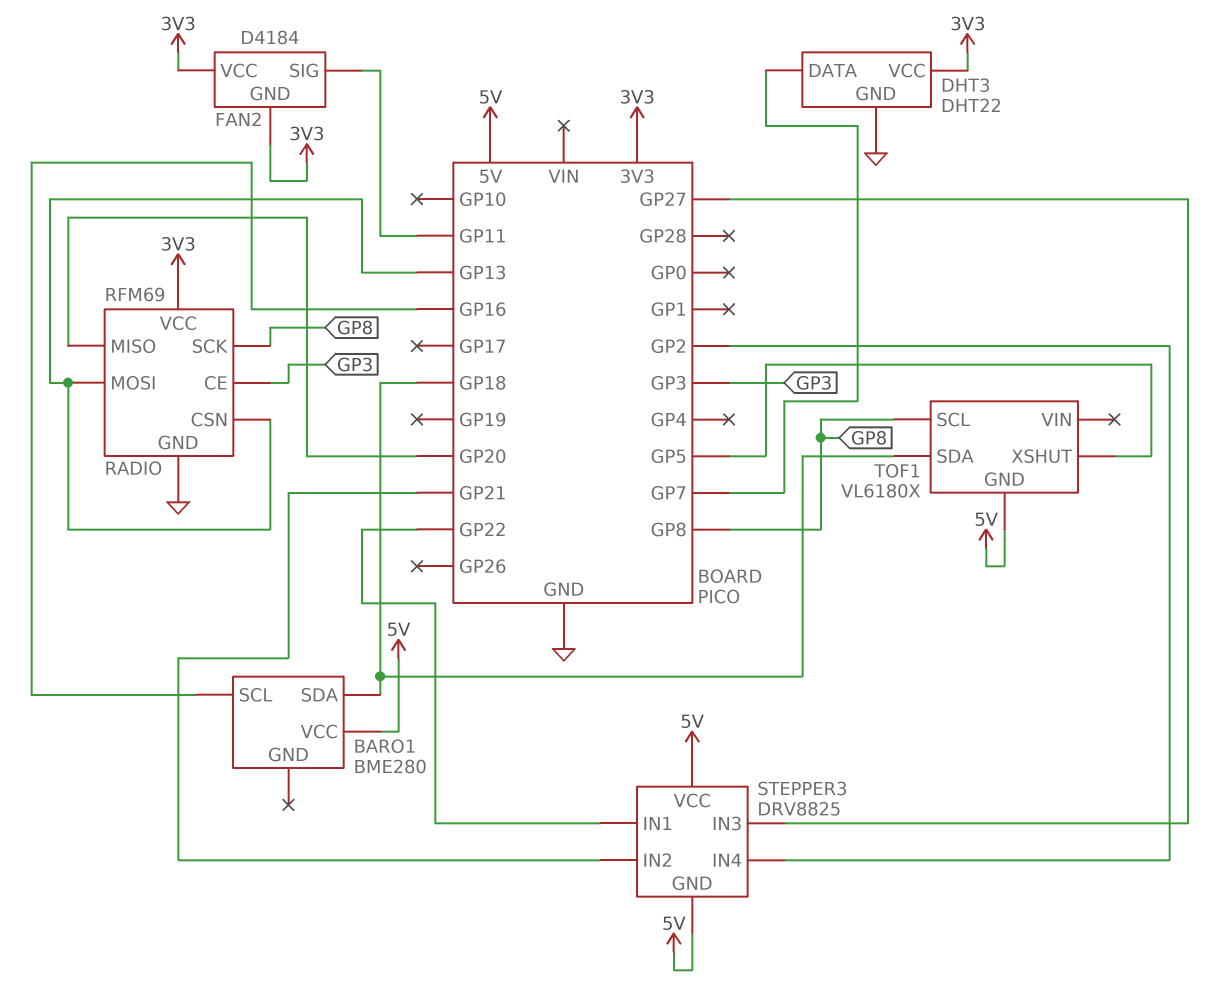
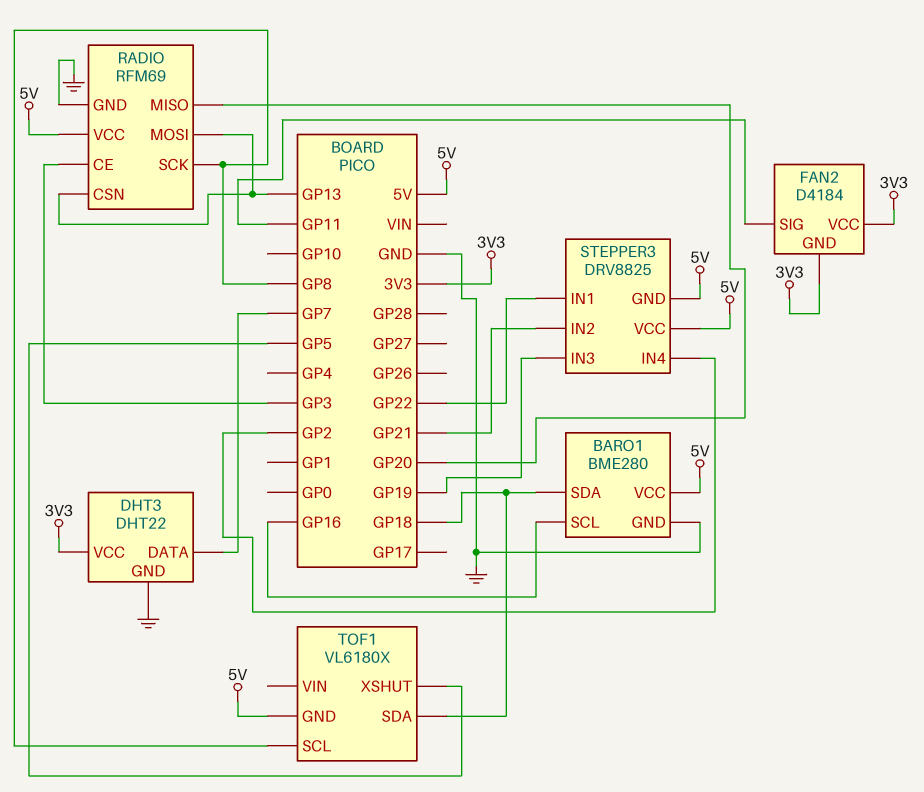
BARO1 pin GND: none -> GND
RADIO pin VCC: 3V3 -> 5V
STEPPER3 pin IN3: GP27 -> GP19

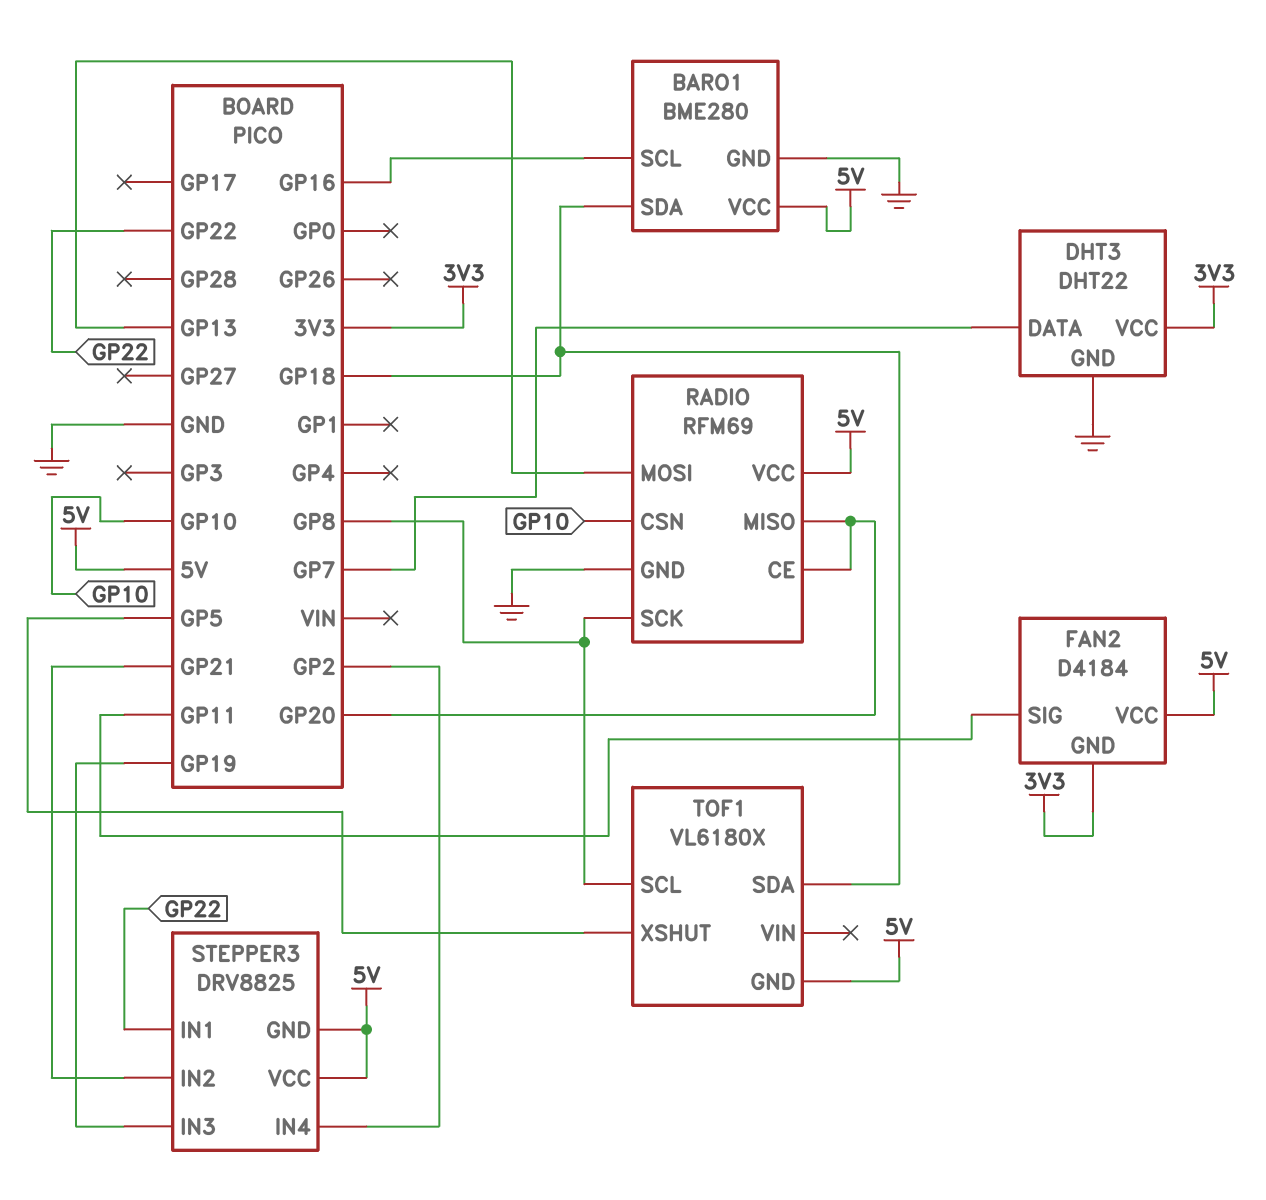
FAN2 pin VCC: 3V3 -> 5V
RADIO pin CE: GP3 -> GP20
RADIO pin CSN: GP13 -> GP10

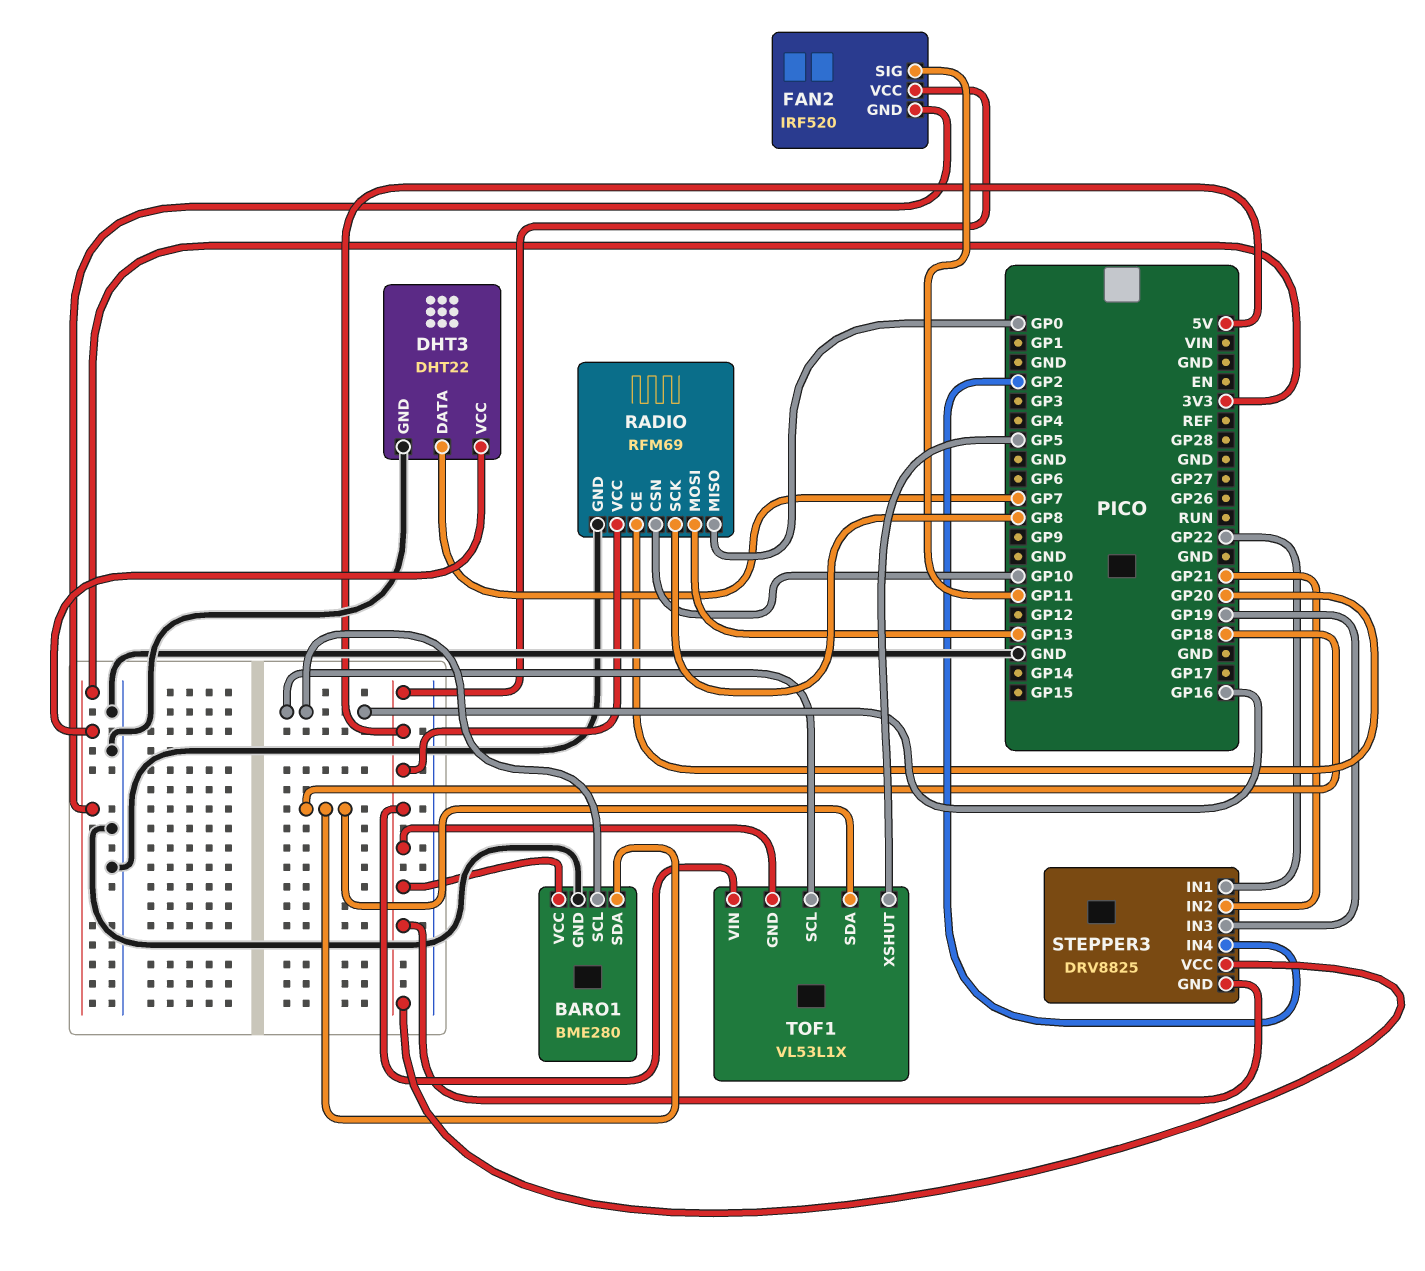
FAN2: D4184 -> IRF520
RADIO pin MISO: GP20 -> GP0
TOF1: VL6180X -> VL53L1X
TOF1 pin SCL: GP8 -> GP16
TOF1 pin VIN: none -> 5V

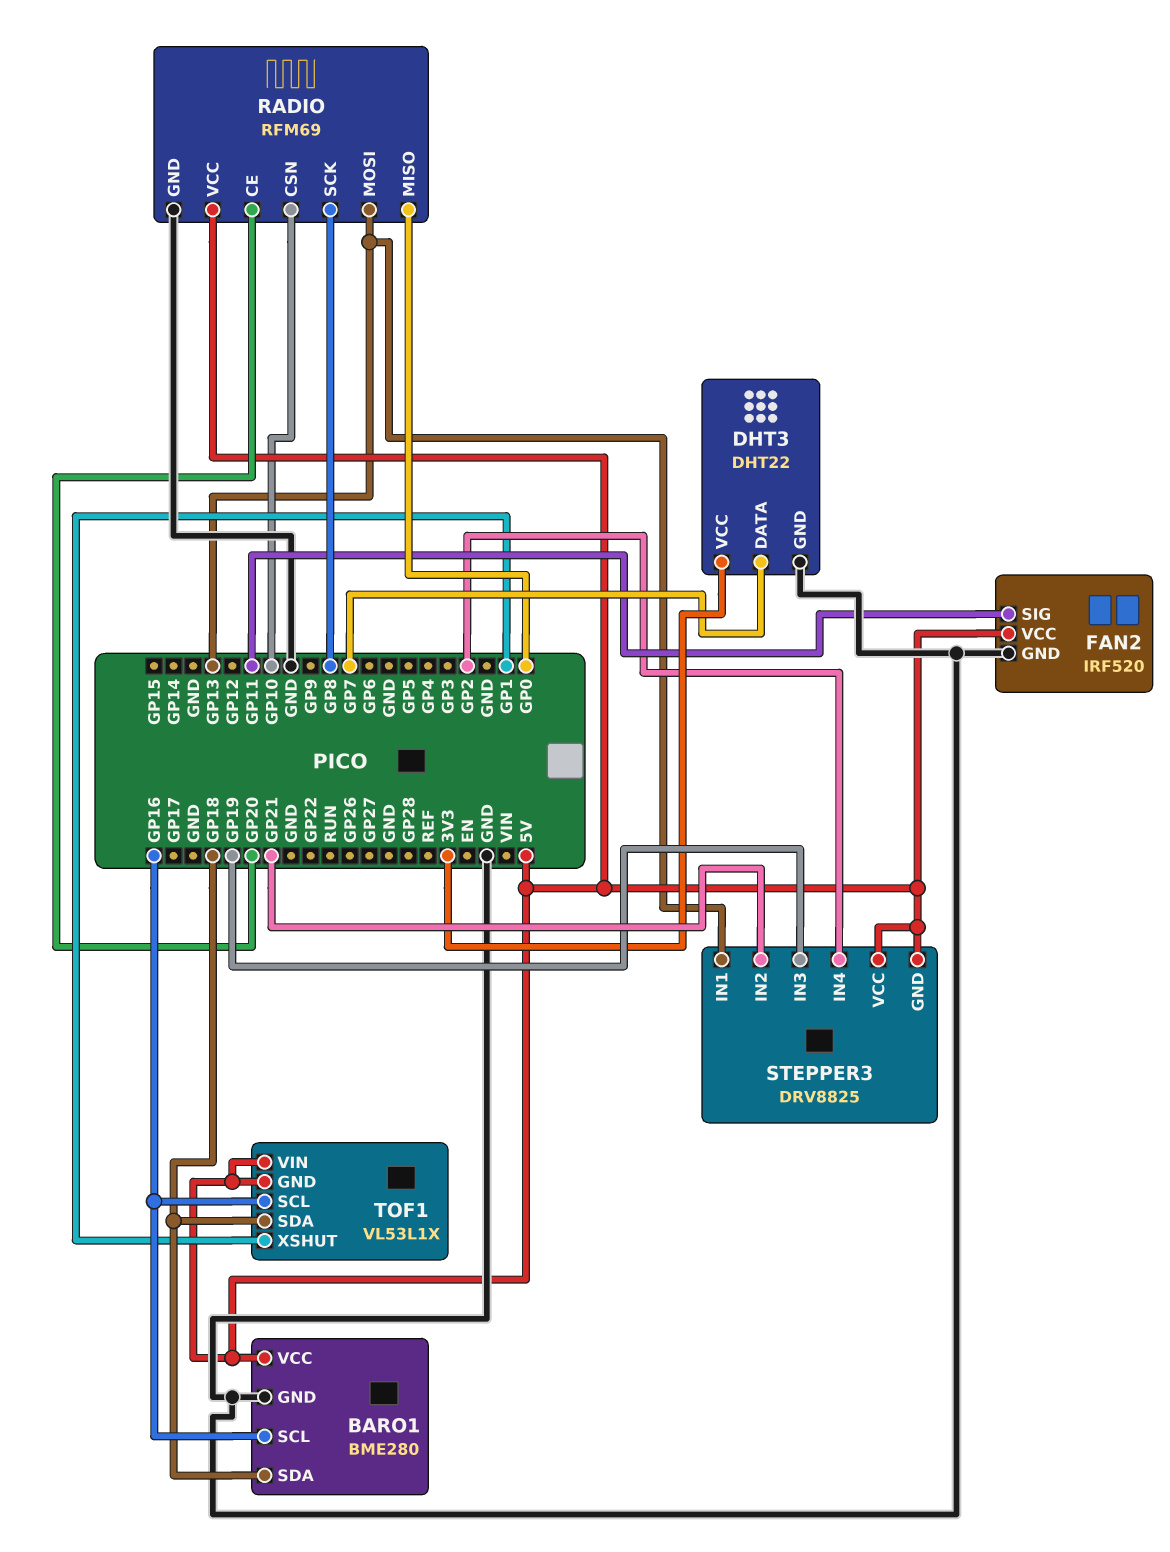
FAN2 pin GND: 3V3 -> GND
STEPPER3 pin IN1: GP22 -> GP13
TOF1 pin XSHUT: GP5 -> GP1

